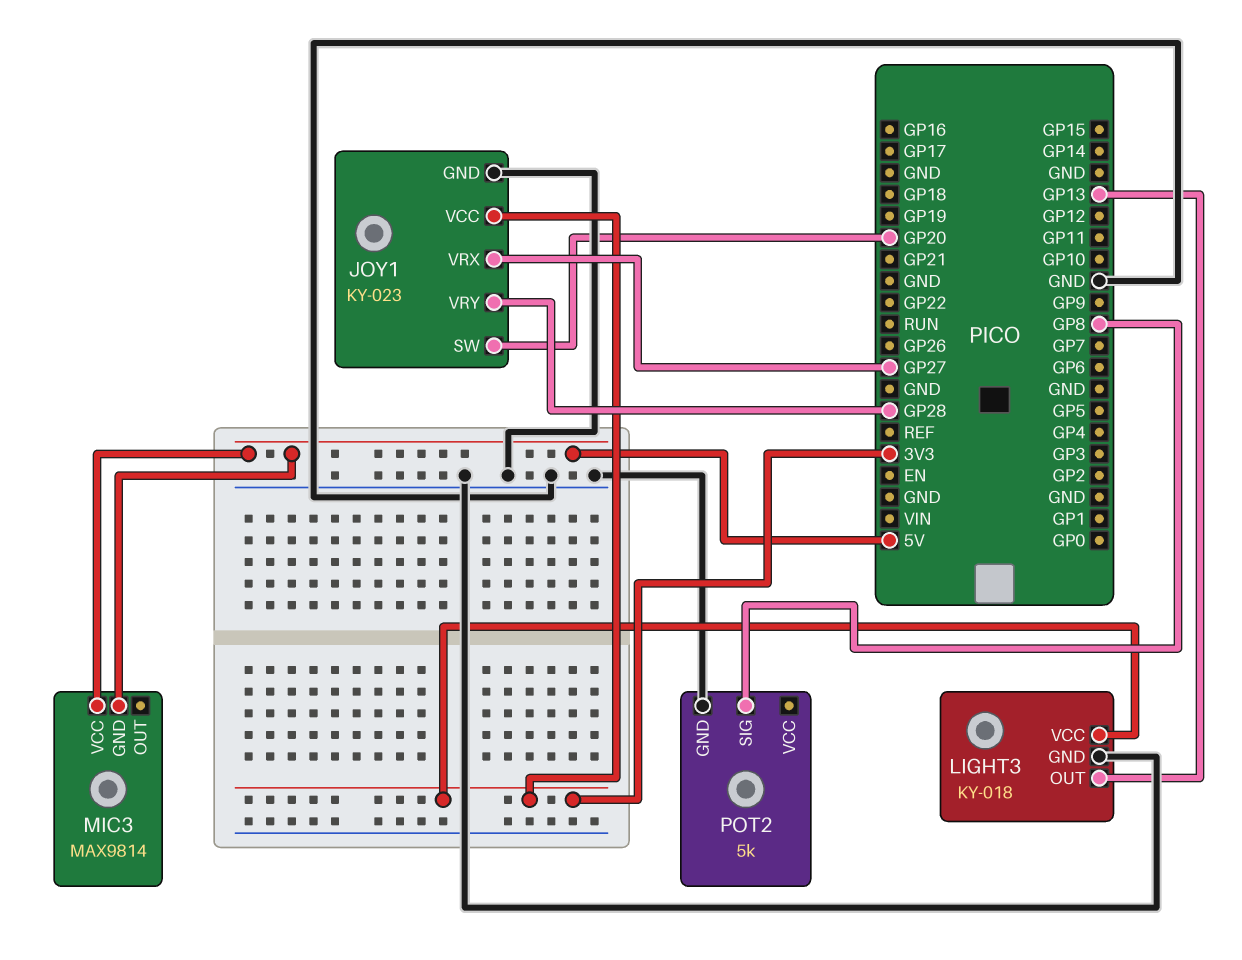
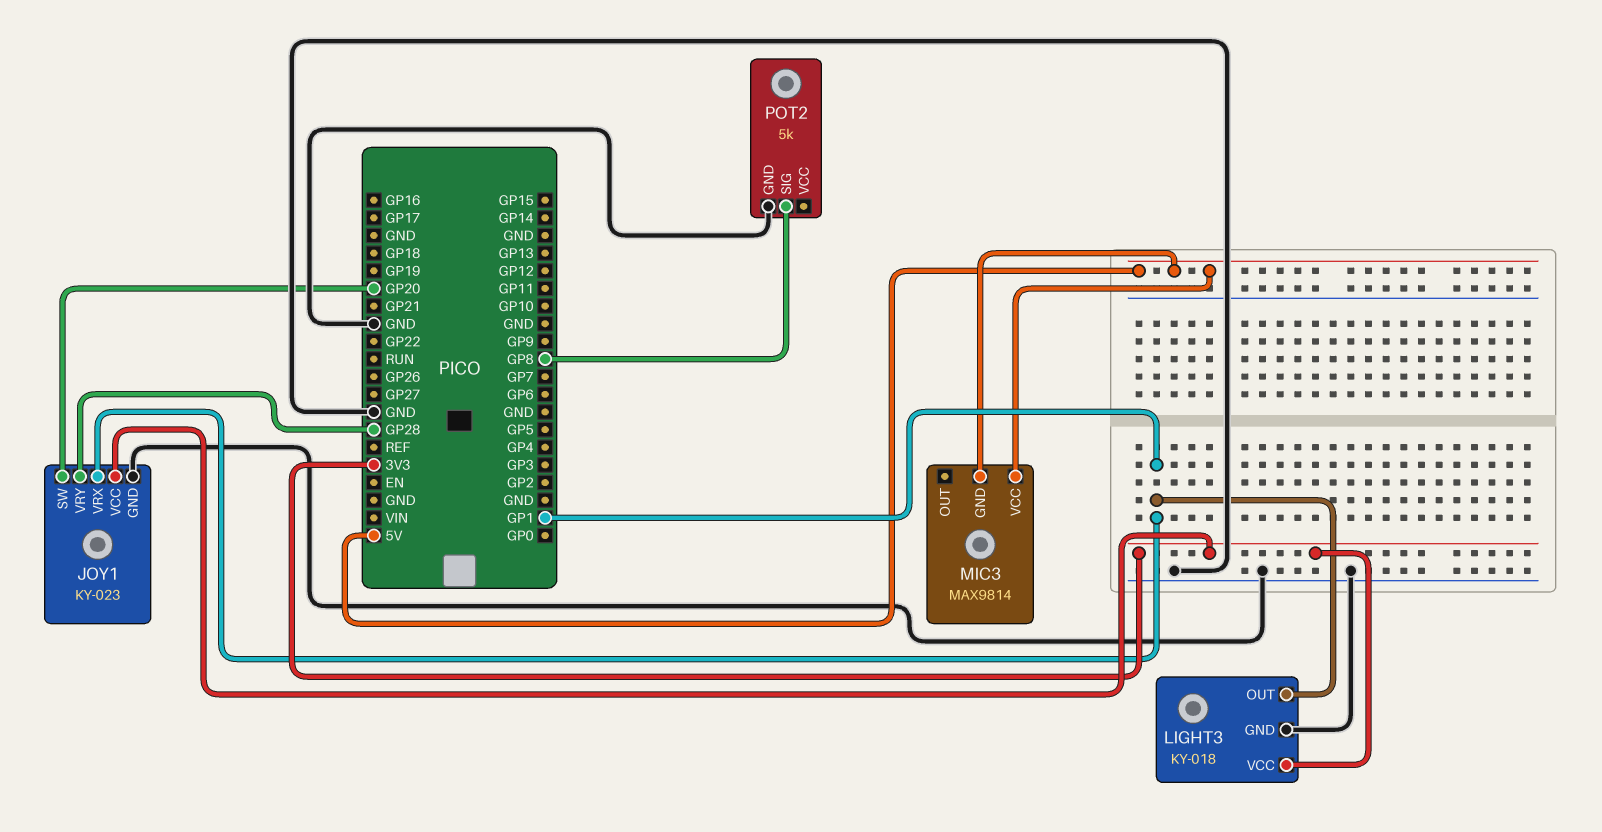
JOY1 pin VRX: GP27 -> GP1
LIGHT3 pin OUT: GP13 -> GP1

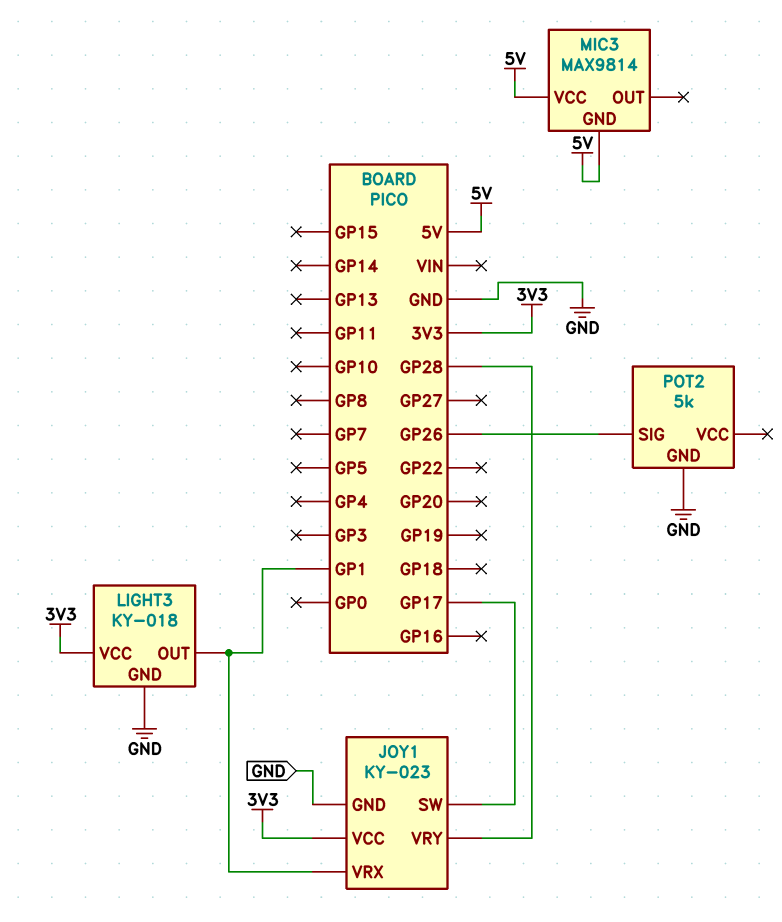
JOY1 pin SW: GP20 -> GP17
POT2 pin SIG: GP8 -> GP26

